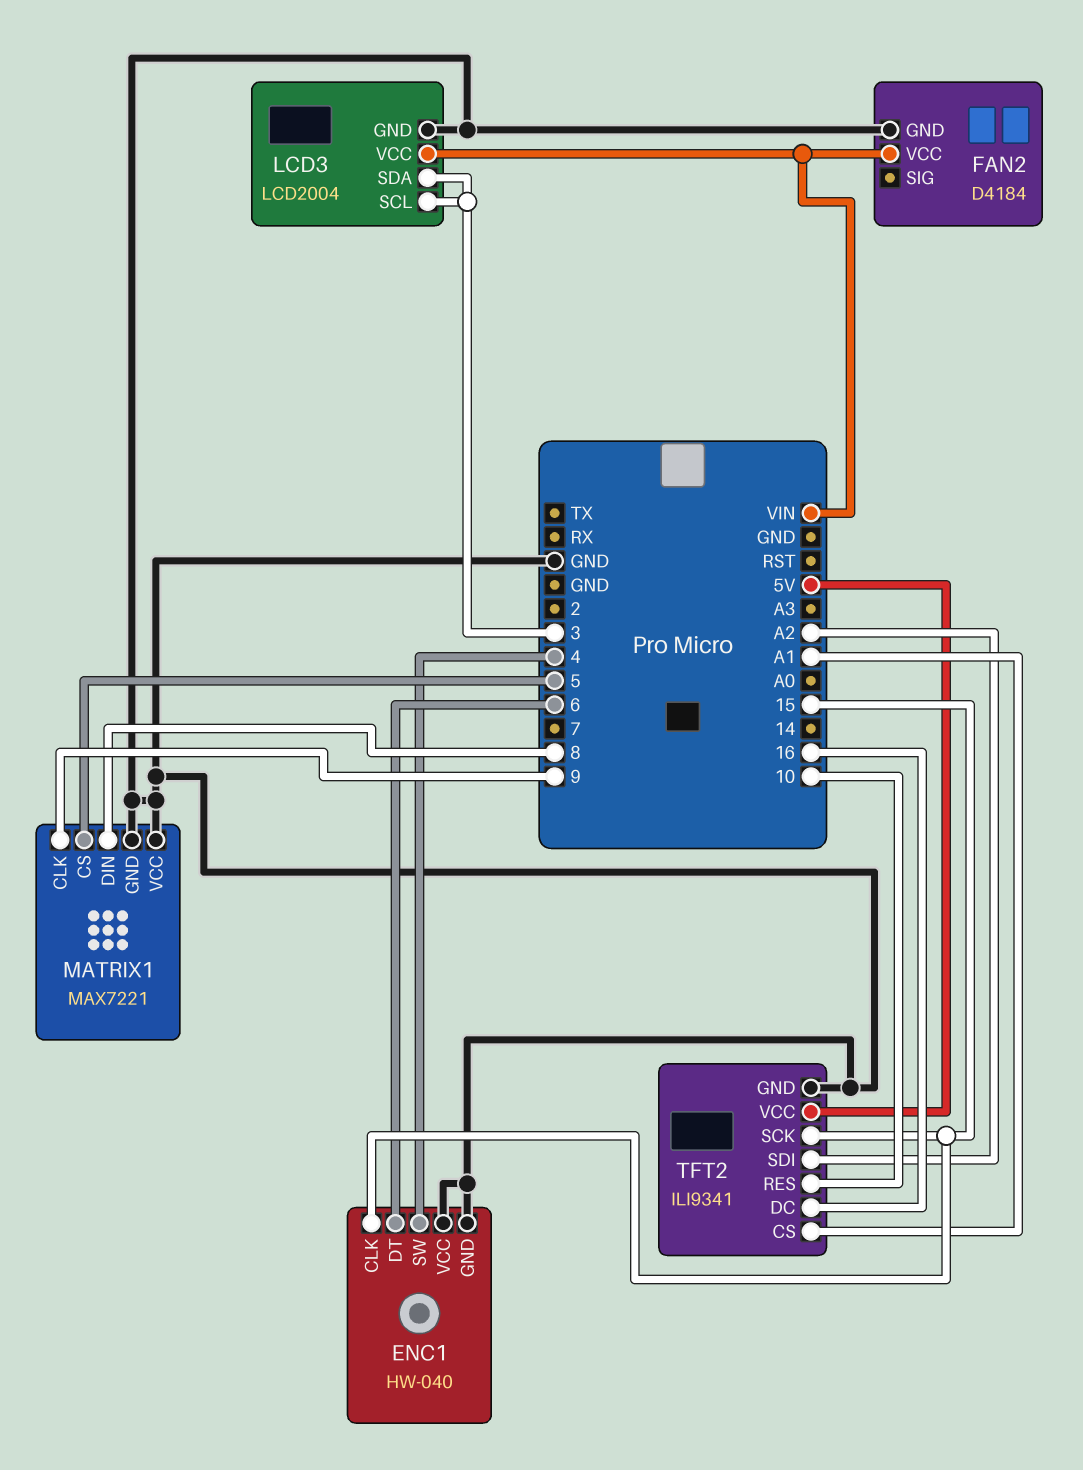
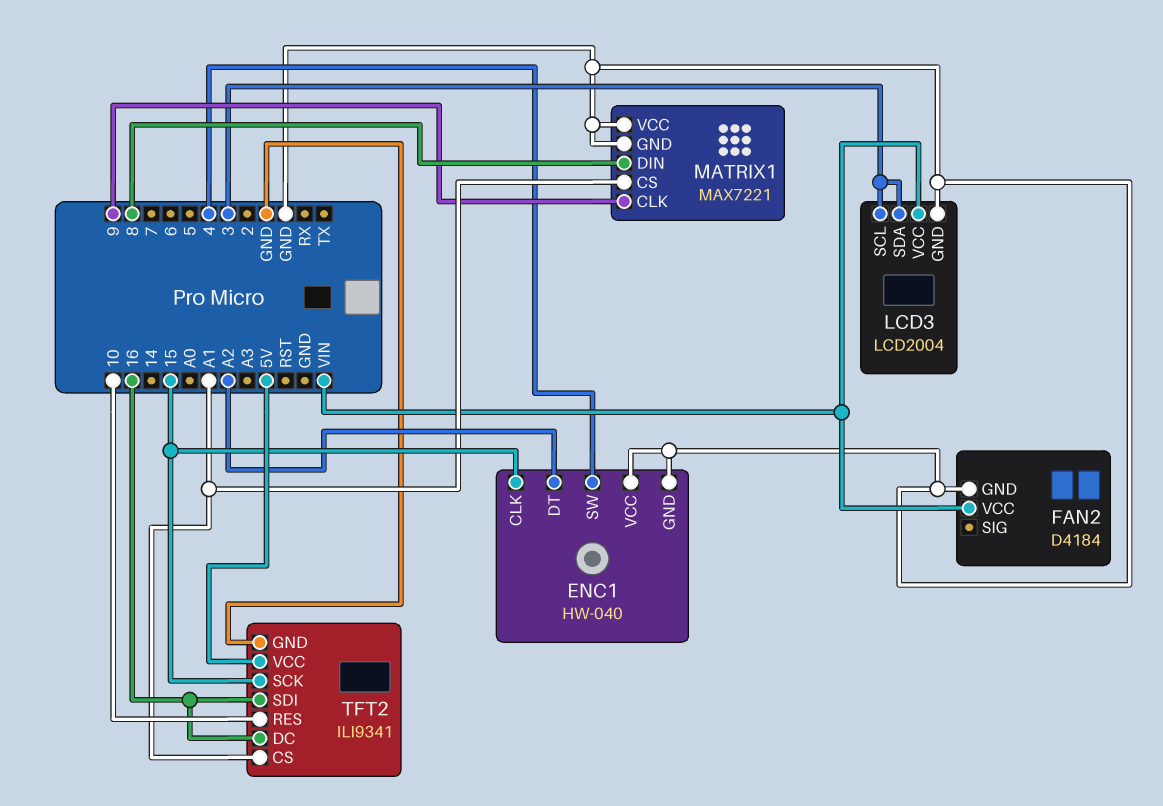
ENC1 pin DT: 6 -> A2
MATRIX1 pin CS: 5 -> A1
TFT2 pin SDI: A2 -> 16

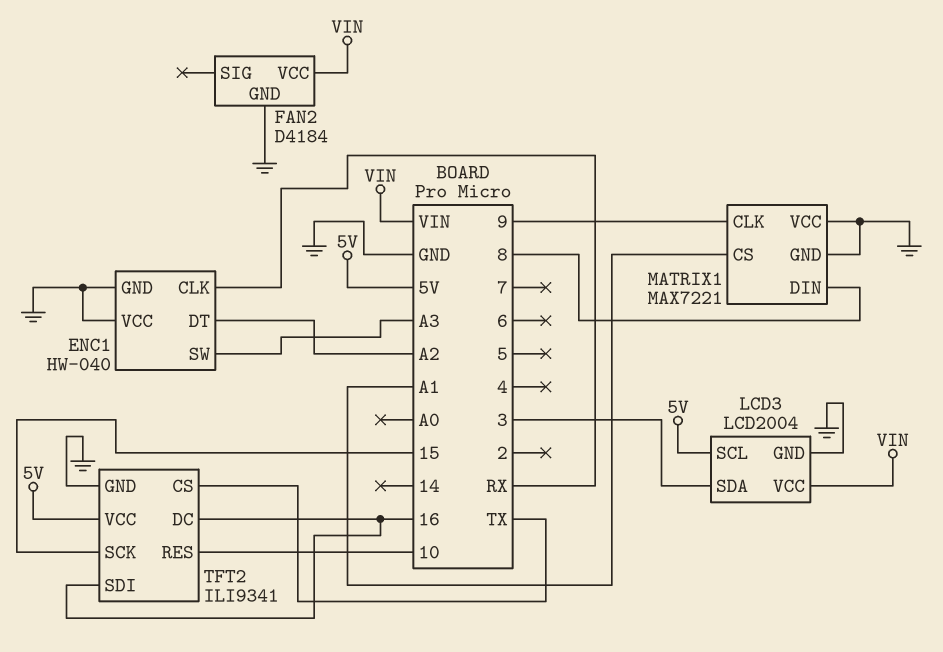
ENC1 pin CLK: 15 -> RX
ENC1 pin SW: 4 -> A3
LCD3 pin SCL: 3 -> 5V
TFT2 pin CS: A1 -> TX

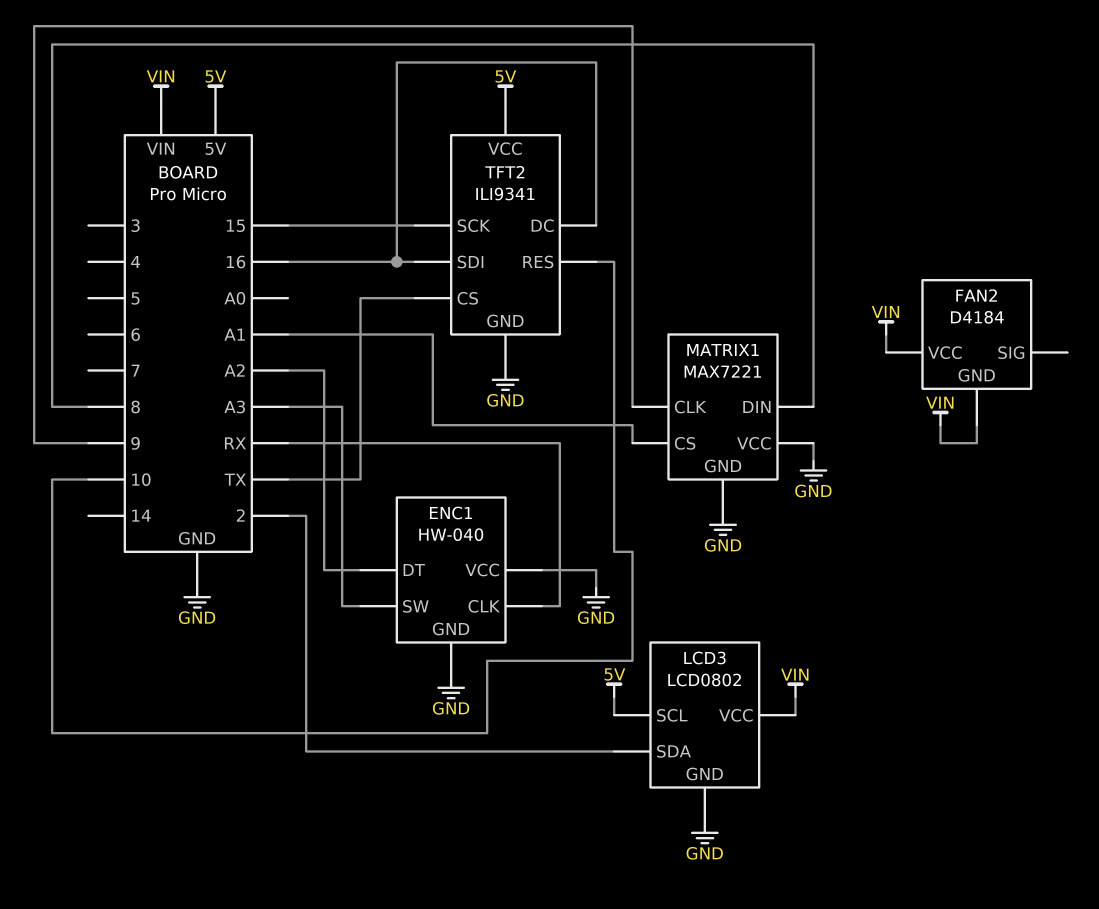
FAN2 pin GND: GND -> VIN
LCD3: LCD2004 -> LCD0802
LCD3 pin SDA: 3 -> 2

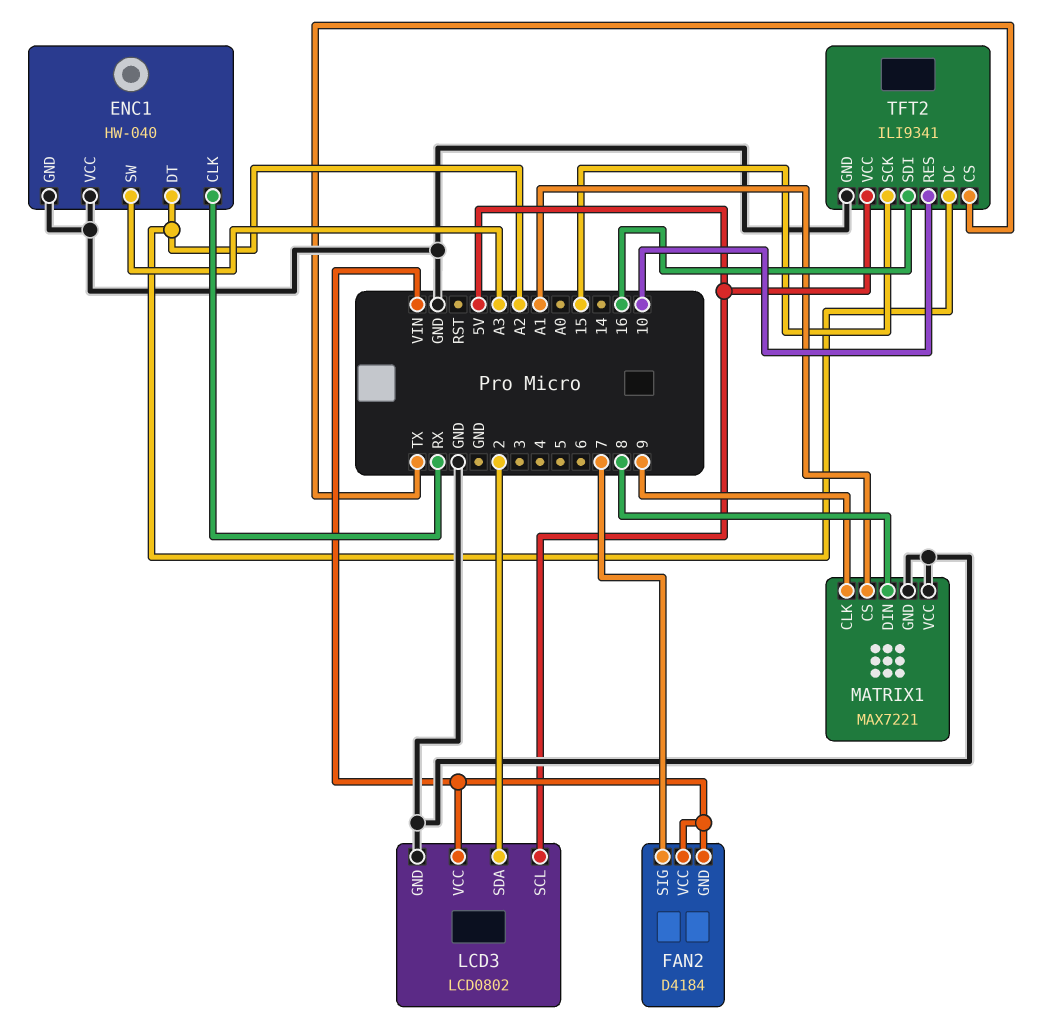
FAN2 pin SIG: none -> 7
TFT2 pin DC: 16 -> A2

